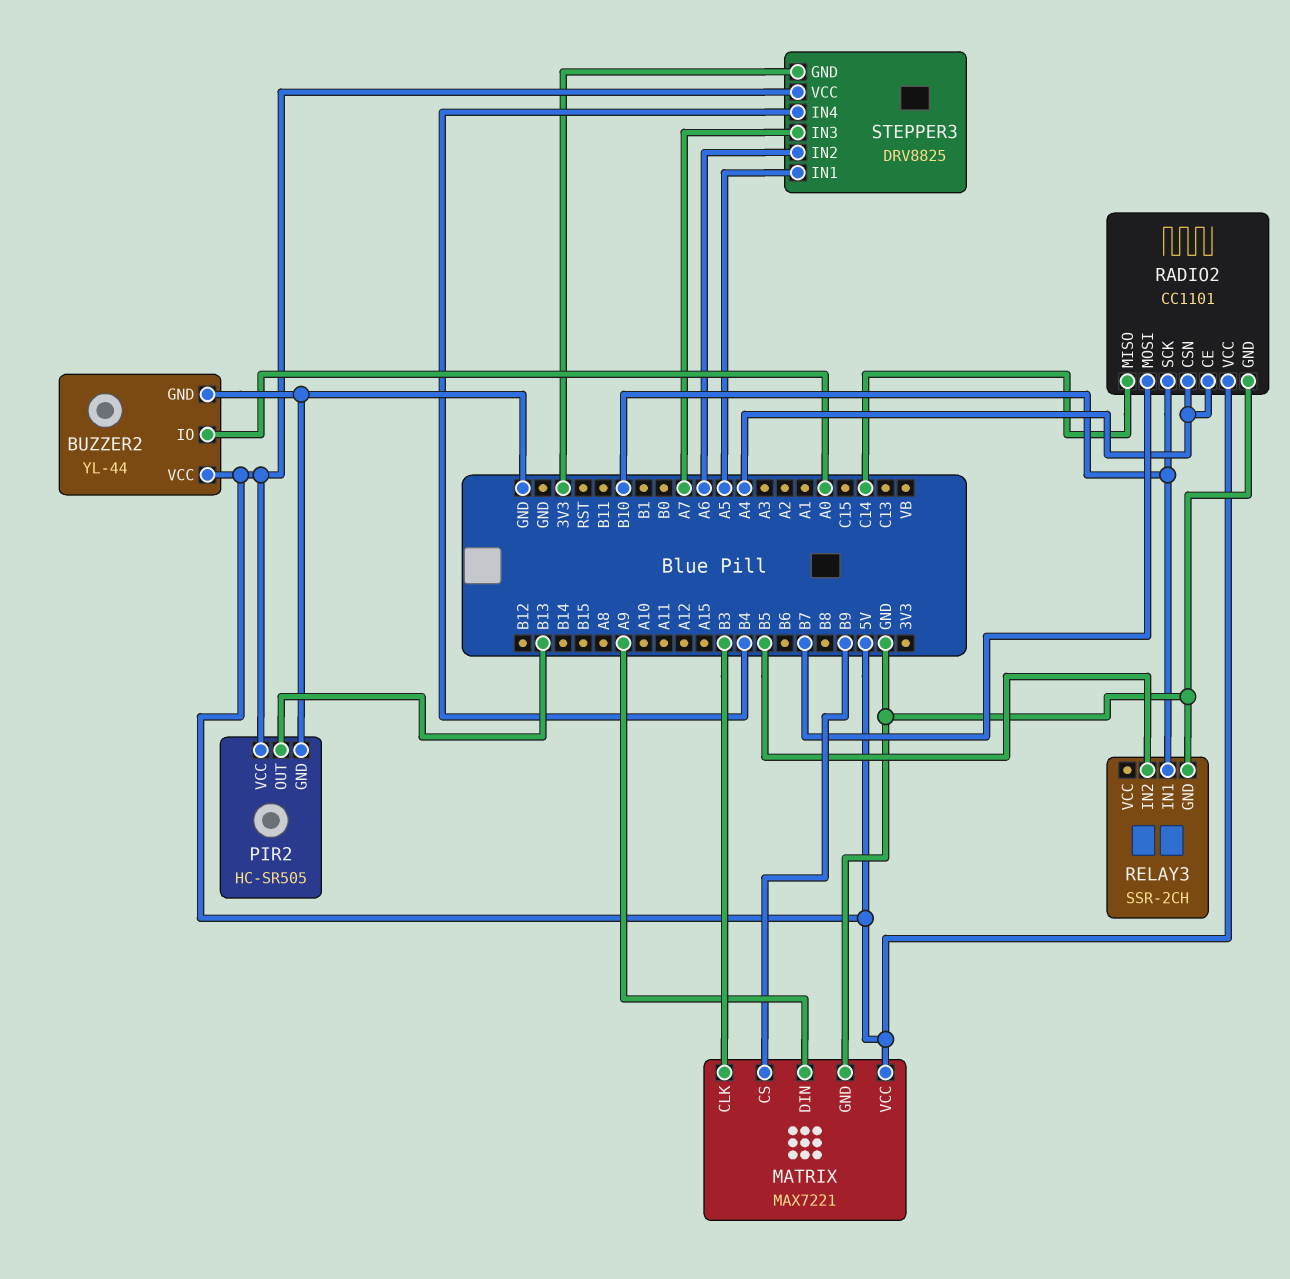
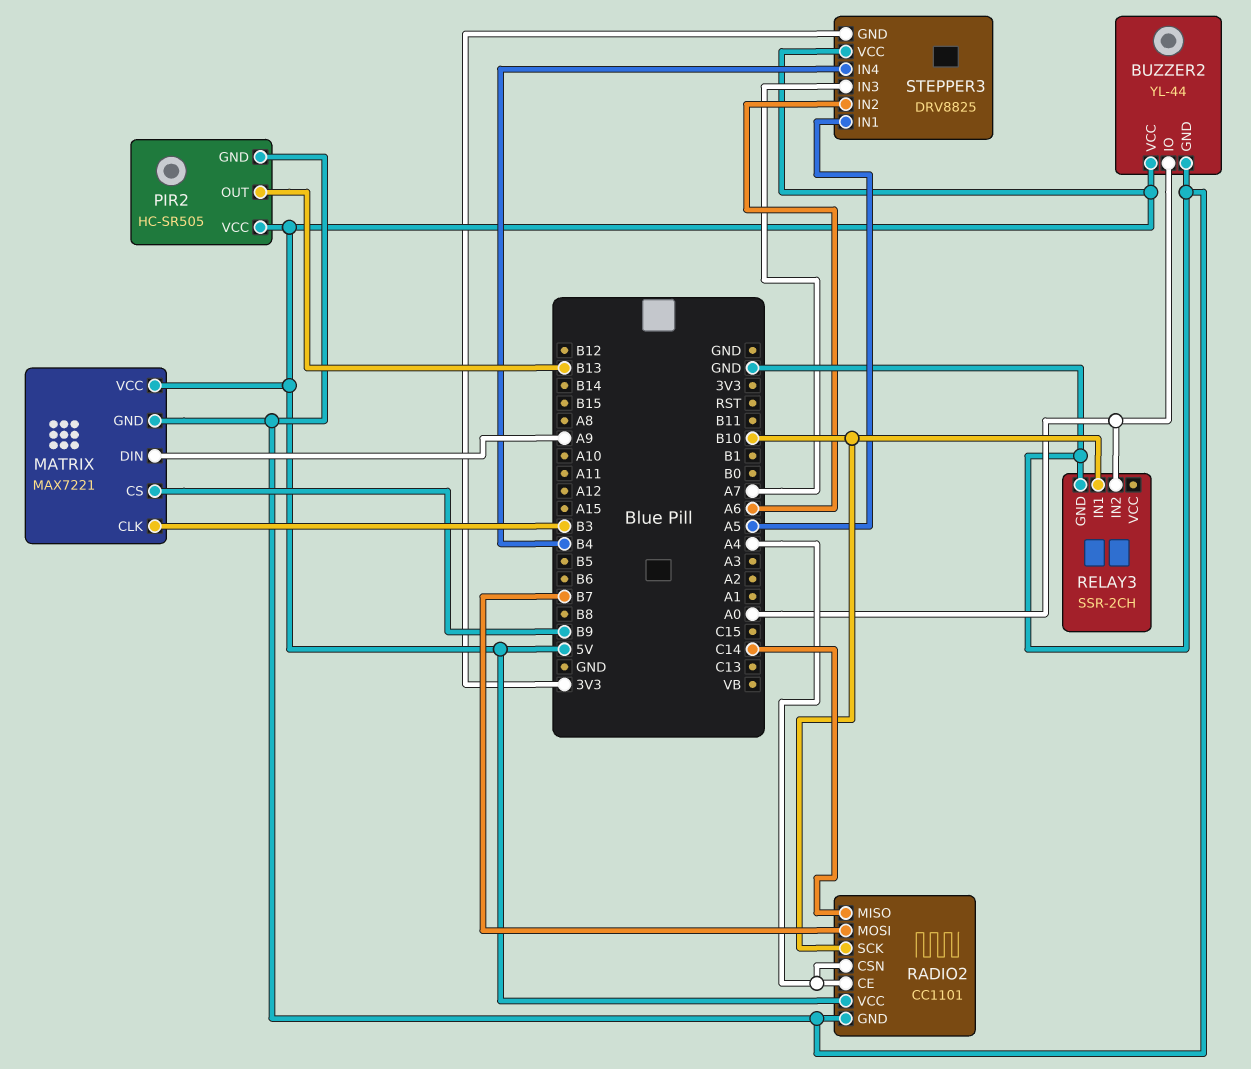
RELAY3 pin IN2: B5 -> A0

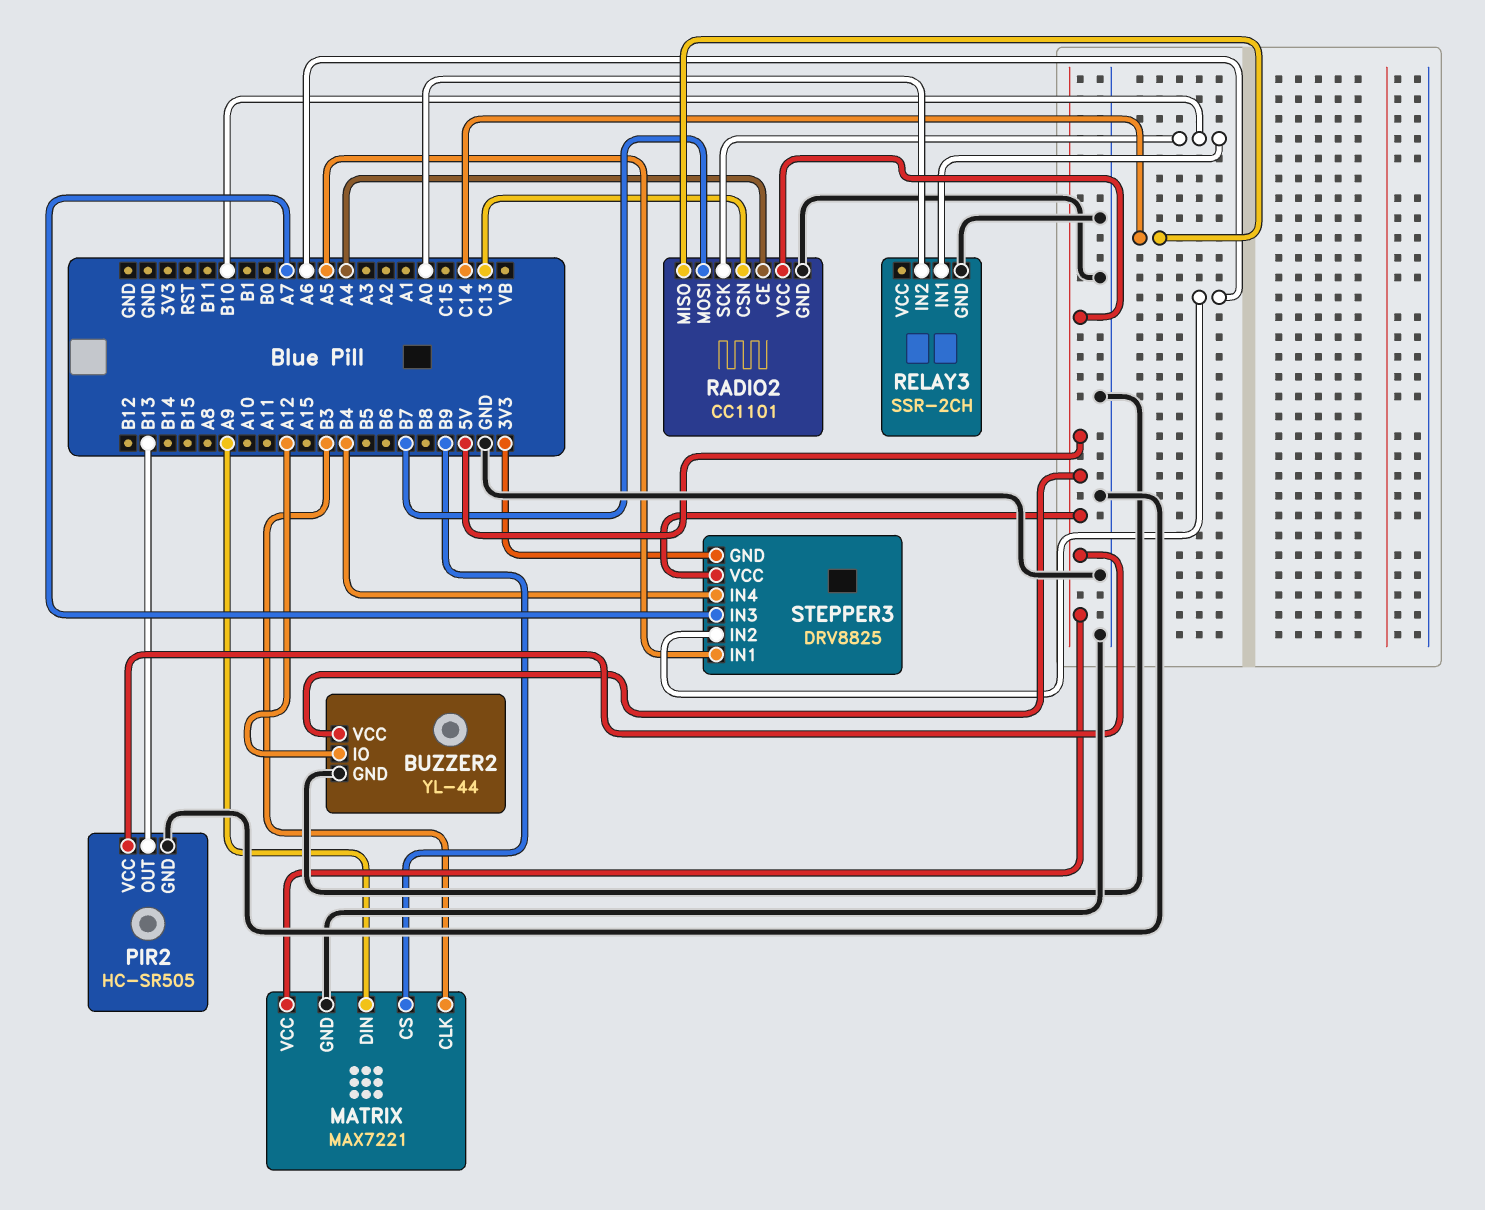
BUZZER2 pin IO: A0 -> A12
RADIO2 pin CSN: A4 -> C13

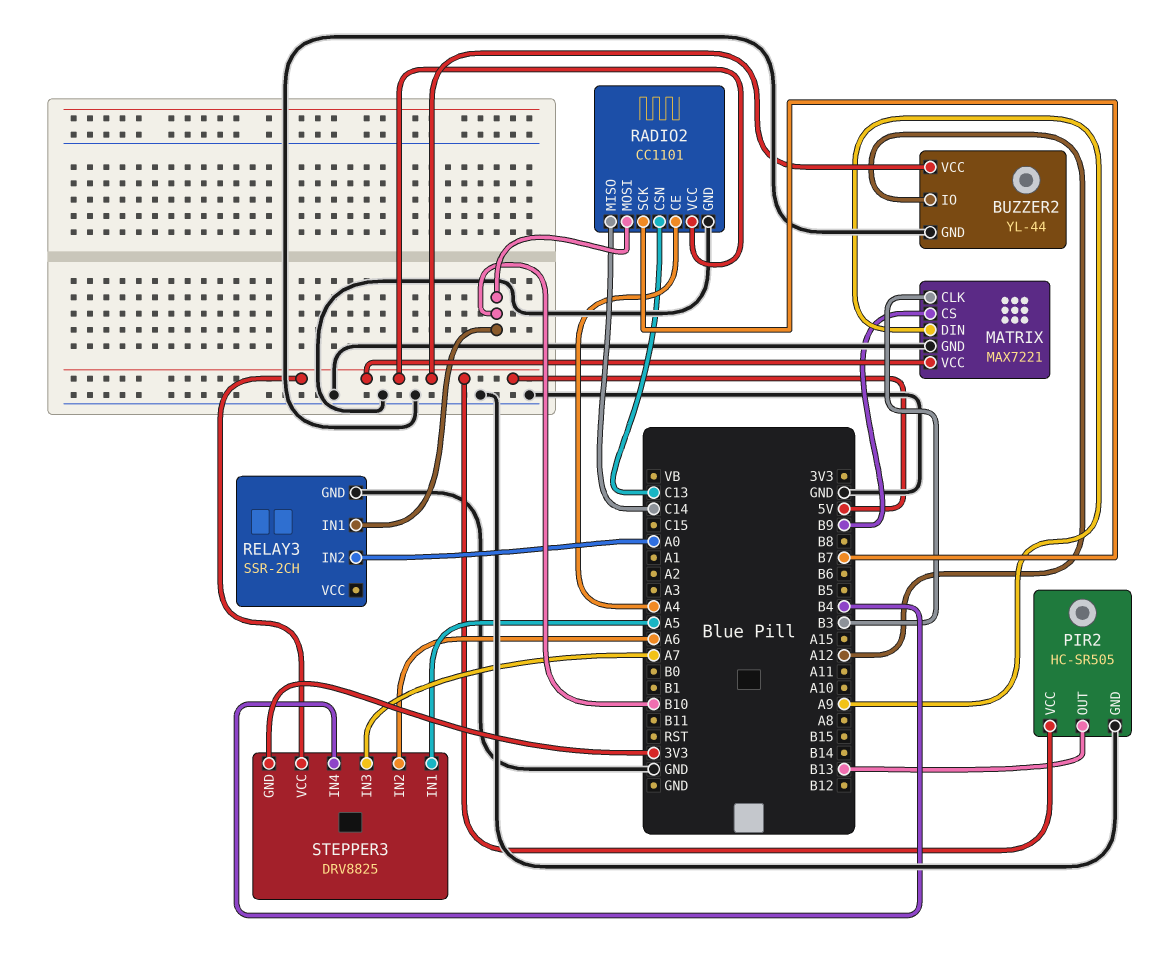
RADIO2 pin MOSI: B7 -> B10
RADIO2 pin SCK: B10 -> B7

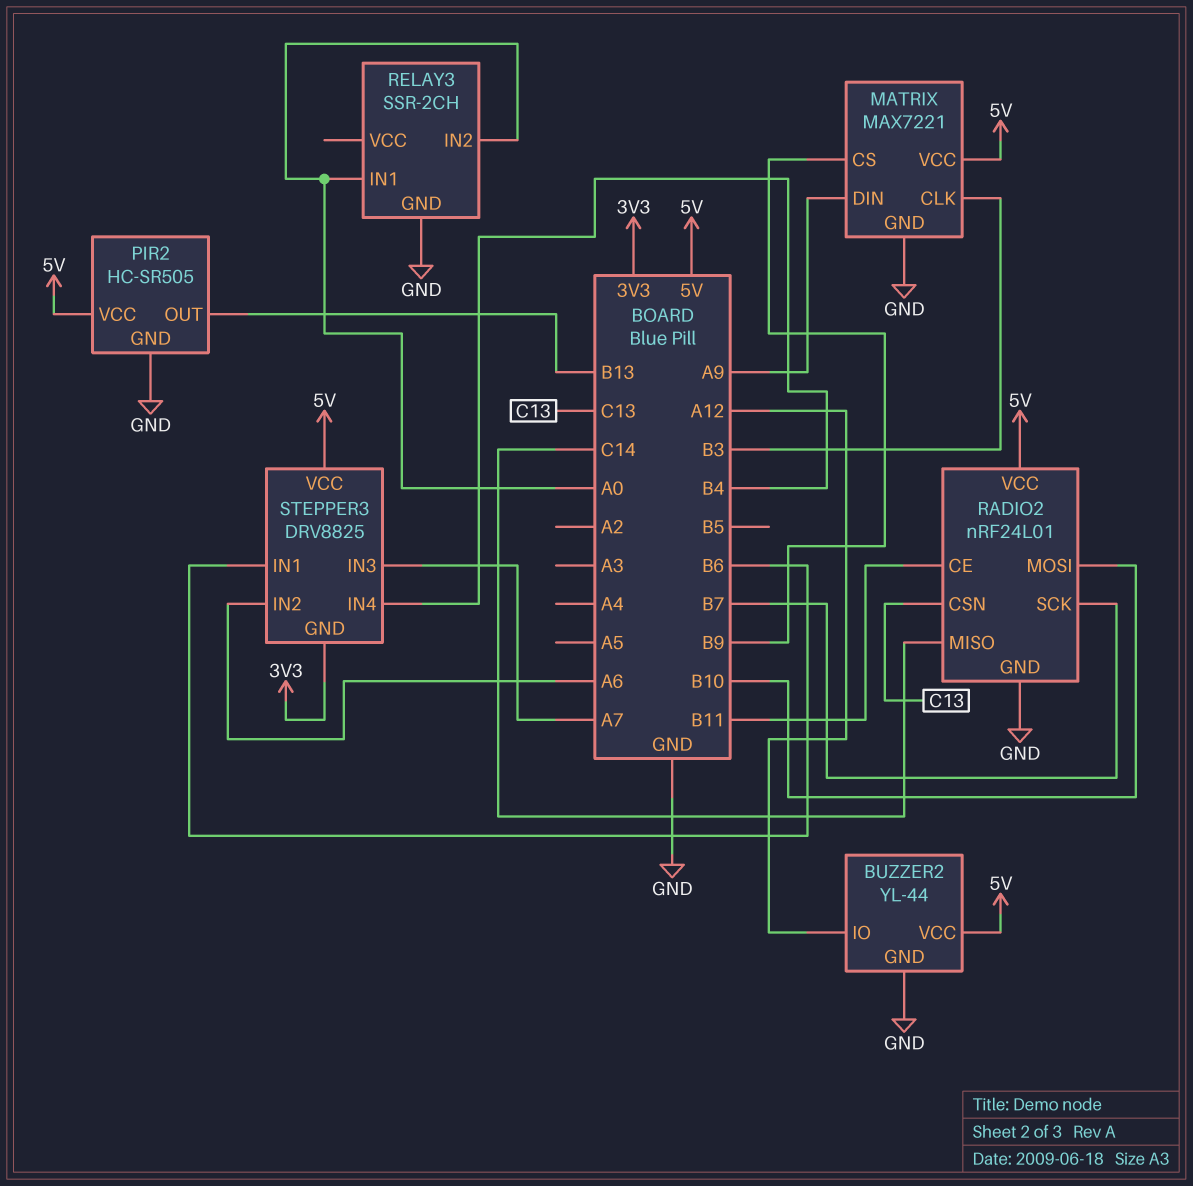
RADIO2: CC1101 -> nRF24L01
RADIO2 pin CE: A4 -> B11
RELAY3 pin IN1: B10 -> A0
STEPPER3 pin IN1: A5 -> B6

